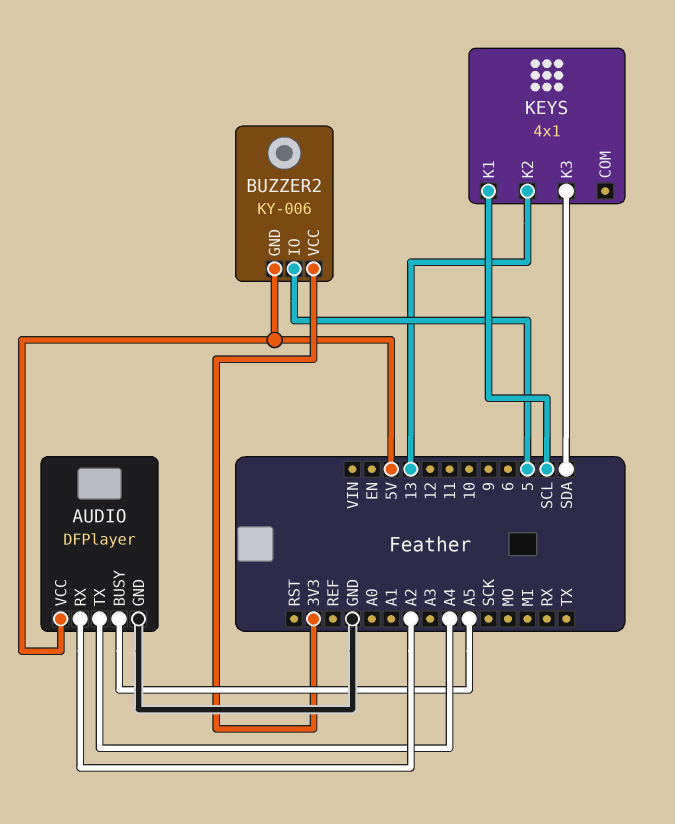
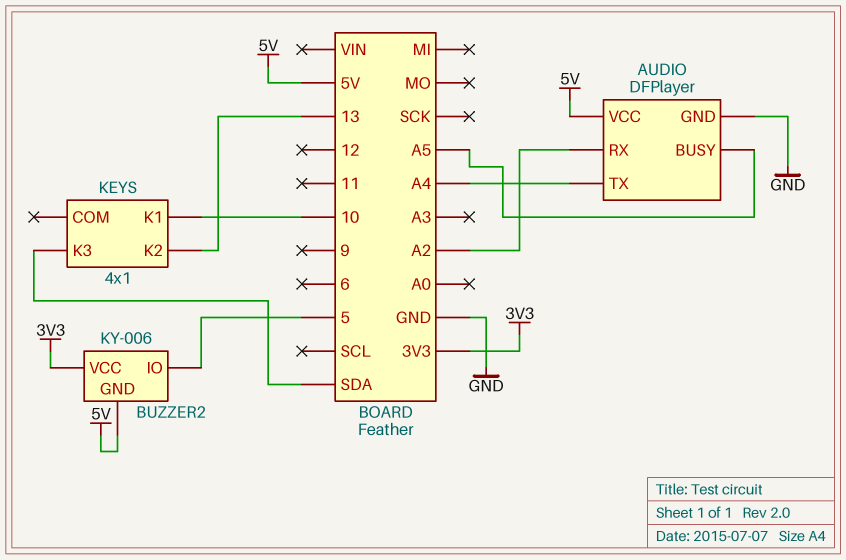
KEYS pin K1: SCL -> 10

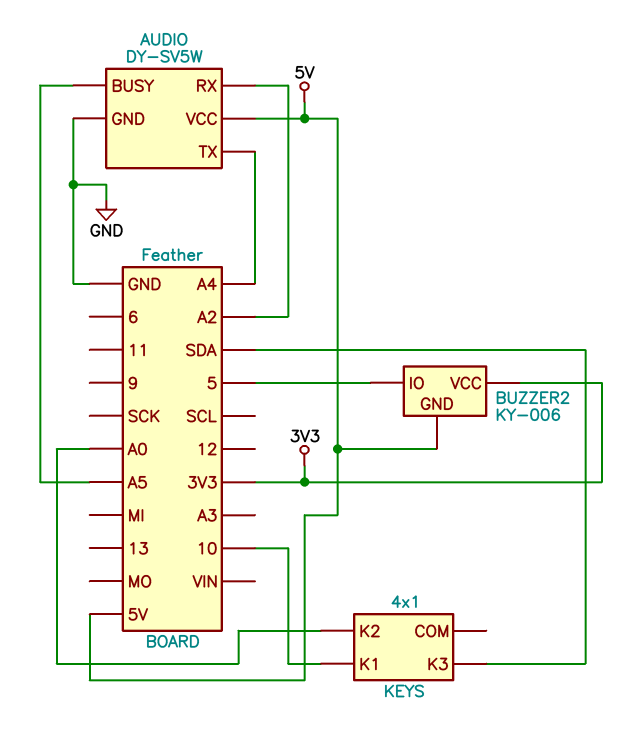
AUDIO: DFPlayer -> DY-SV5W
KEYS pin K2: 13 -> A0

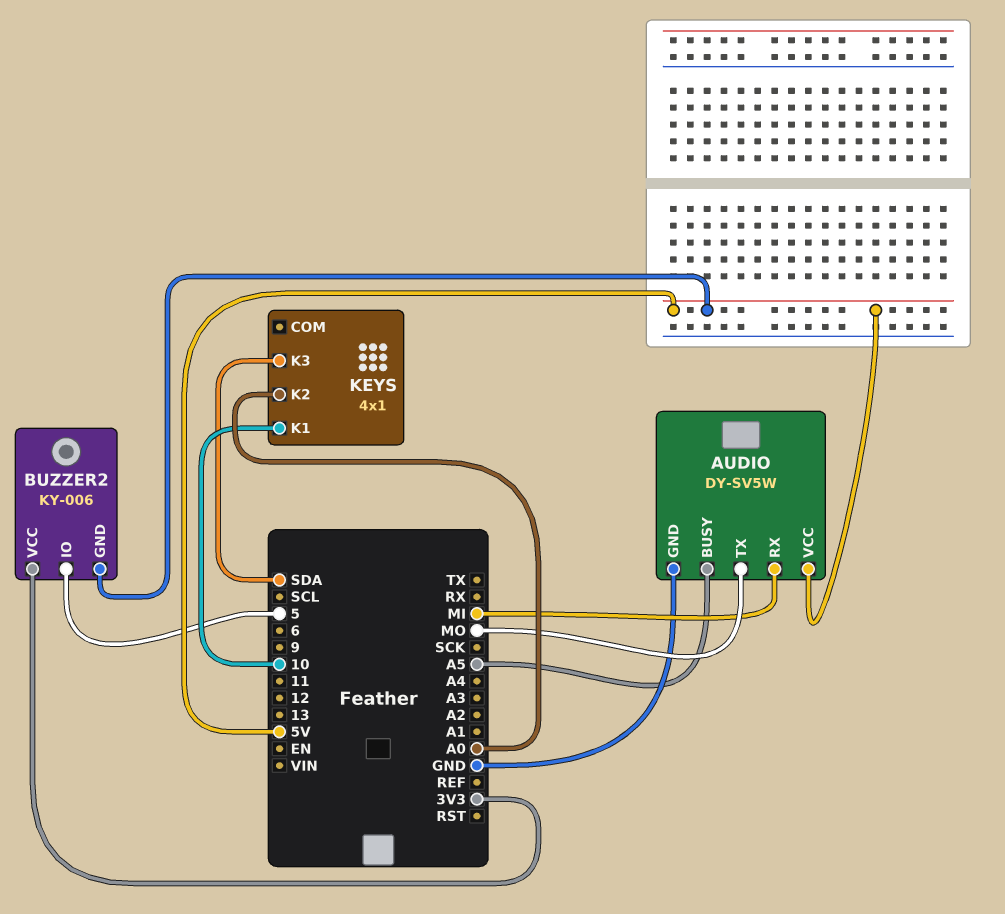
AUDIO pin RX: A2 -> MI
AUDIO pin TX: A4 -> MO

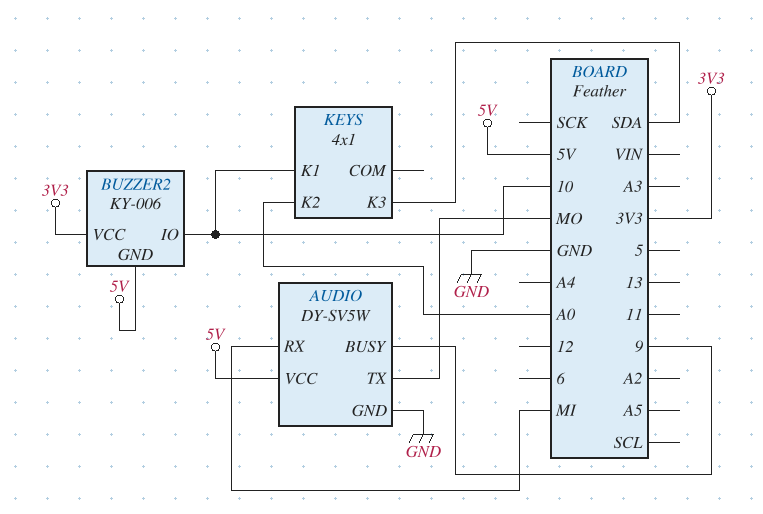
AUDIO pin BUSY: A5 -> 9
BUZZER2 pin IO: 5 -> 10

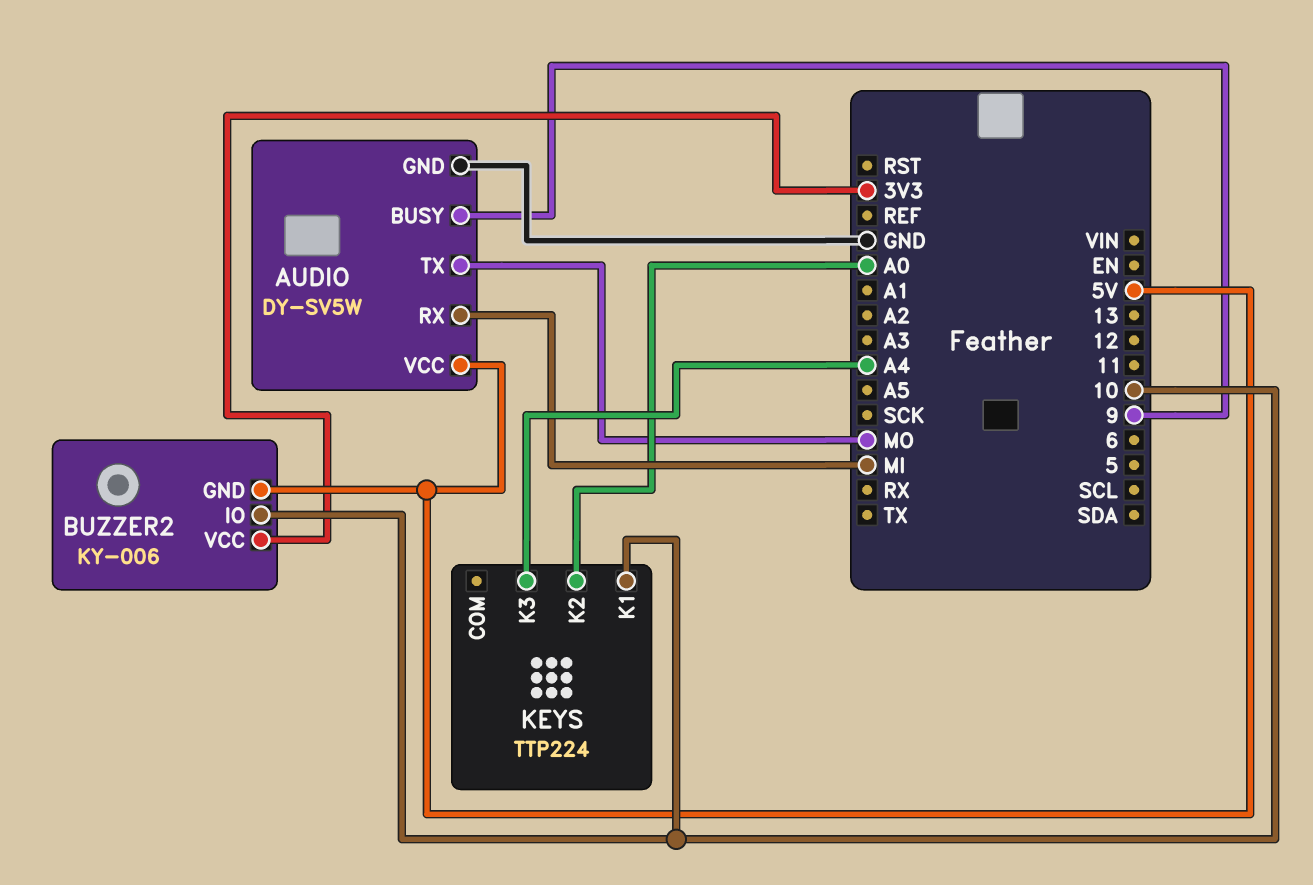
KEYS: 4x1 -> TTP224
KEYS pin K3: SDA -> A4

